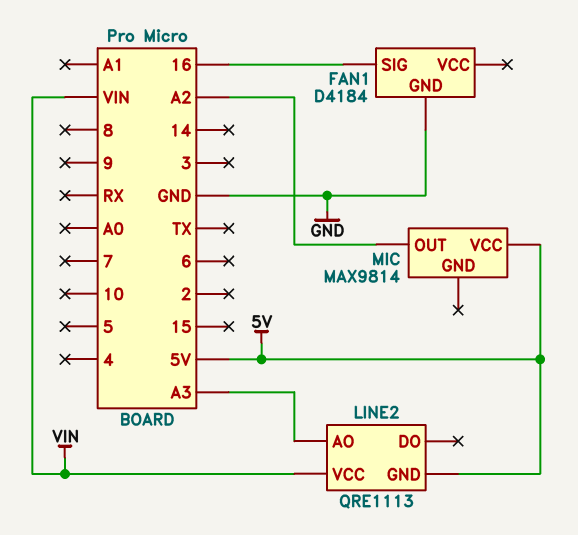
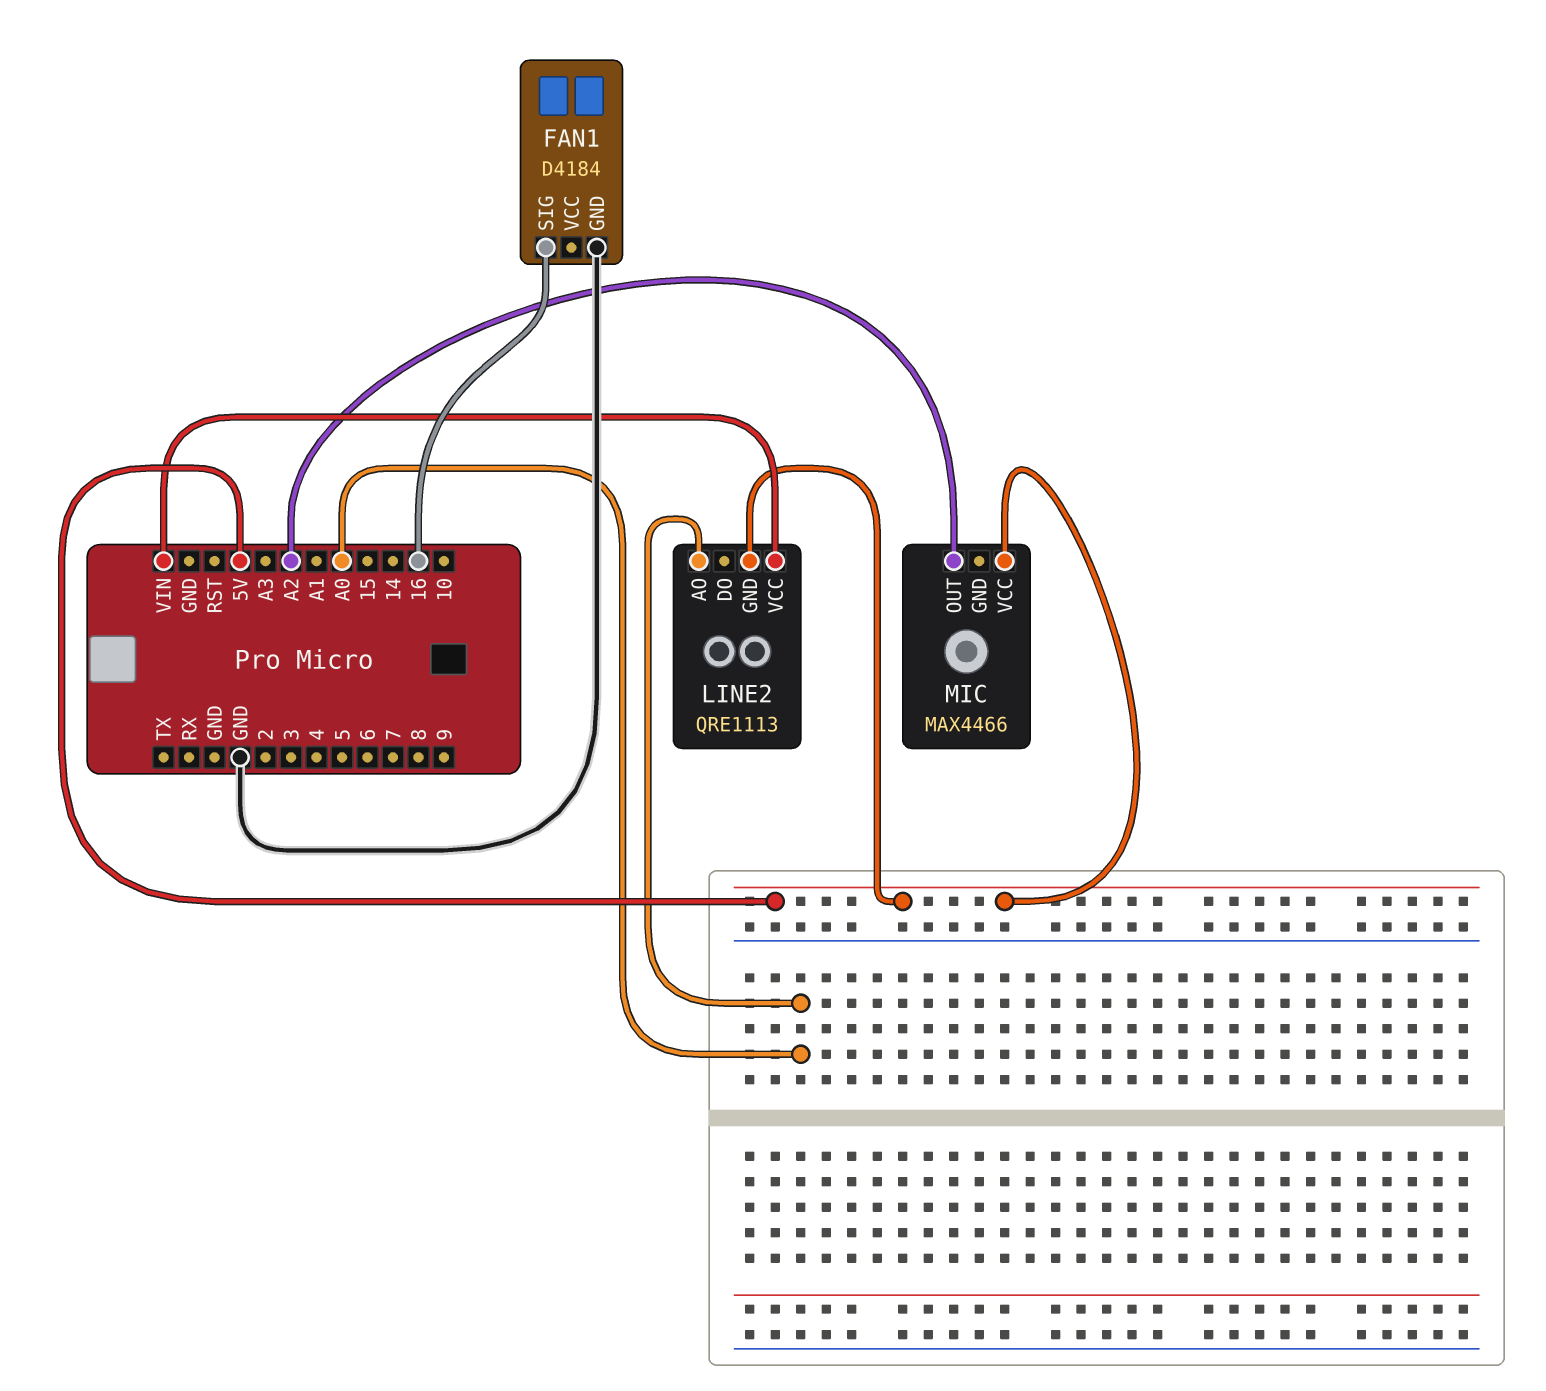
LINE2 pin AO: A3 -> A0
MIC: MAX9814 -> MAX4466

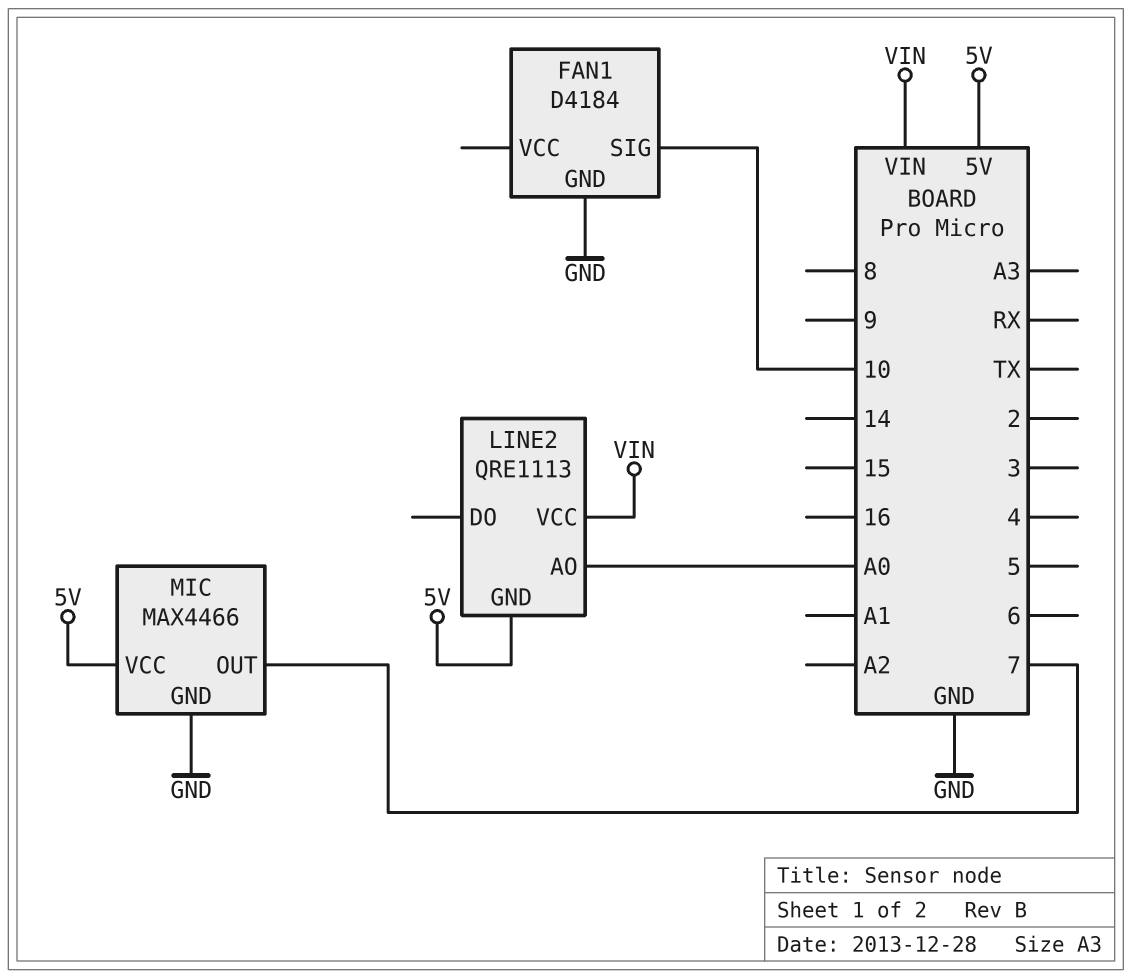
FAN1 pin SIG: 16 -> 10
MIC pin GND: none -> GND
MIC pin OUT: A2 -> 7

